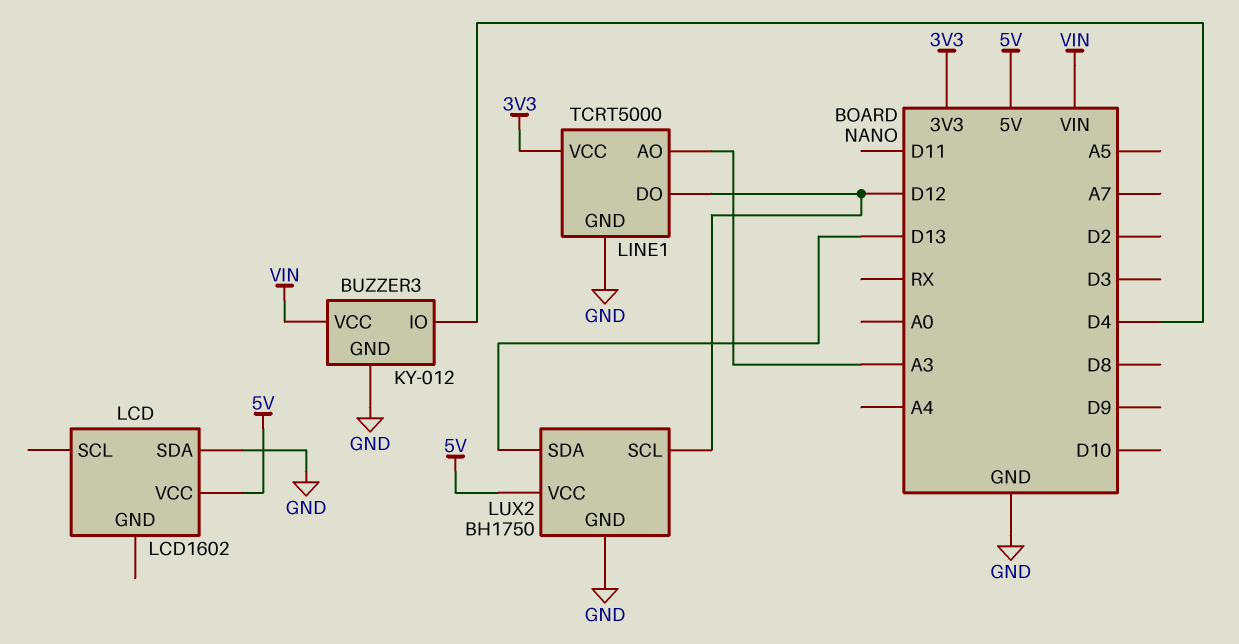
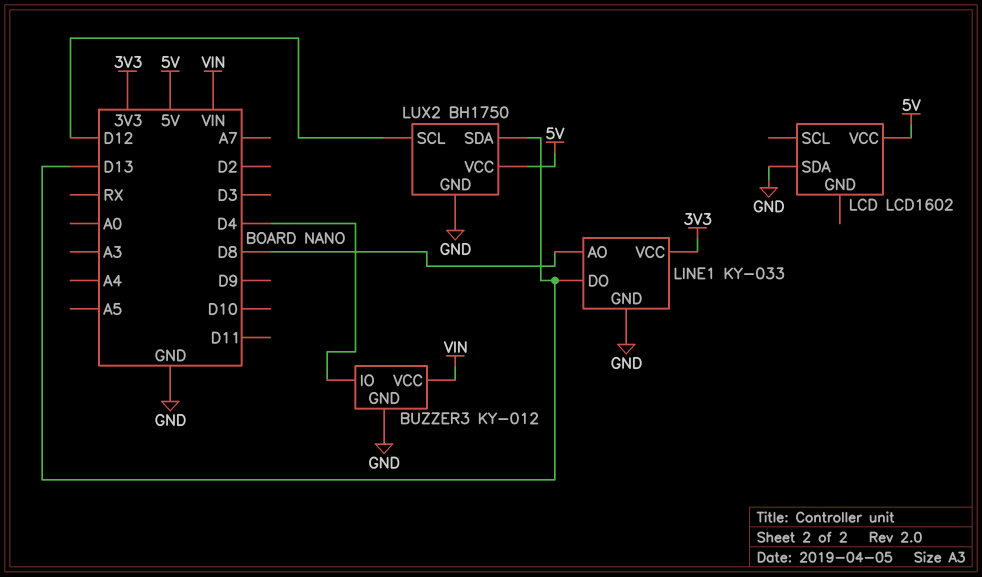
LINE1: TCRT5000 -> KY-033
LINE1 pin AO: A3 -> D8
LINE1 pin DO: D12 -> D13

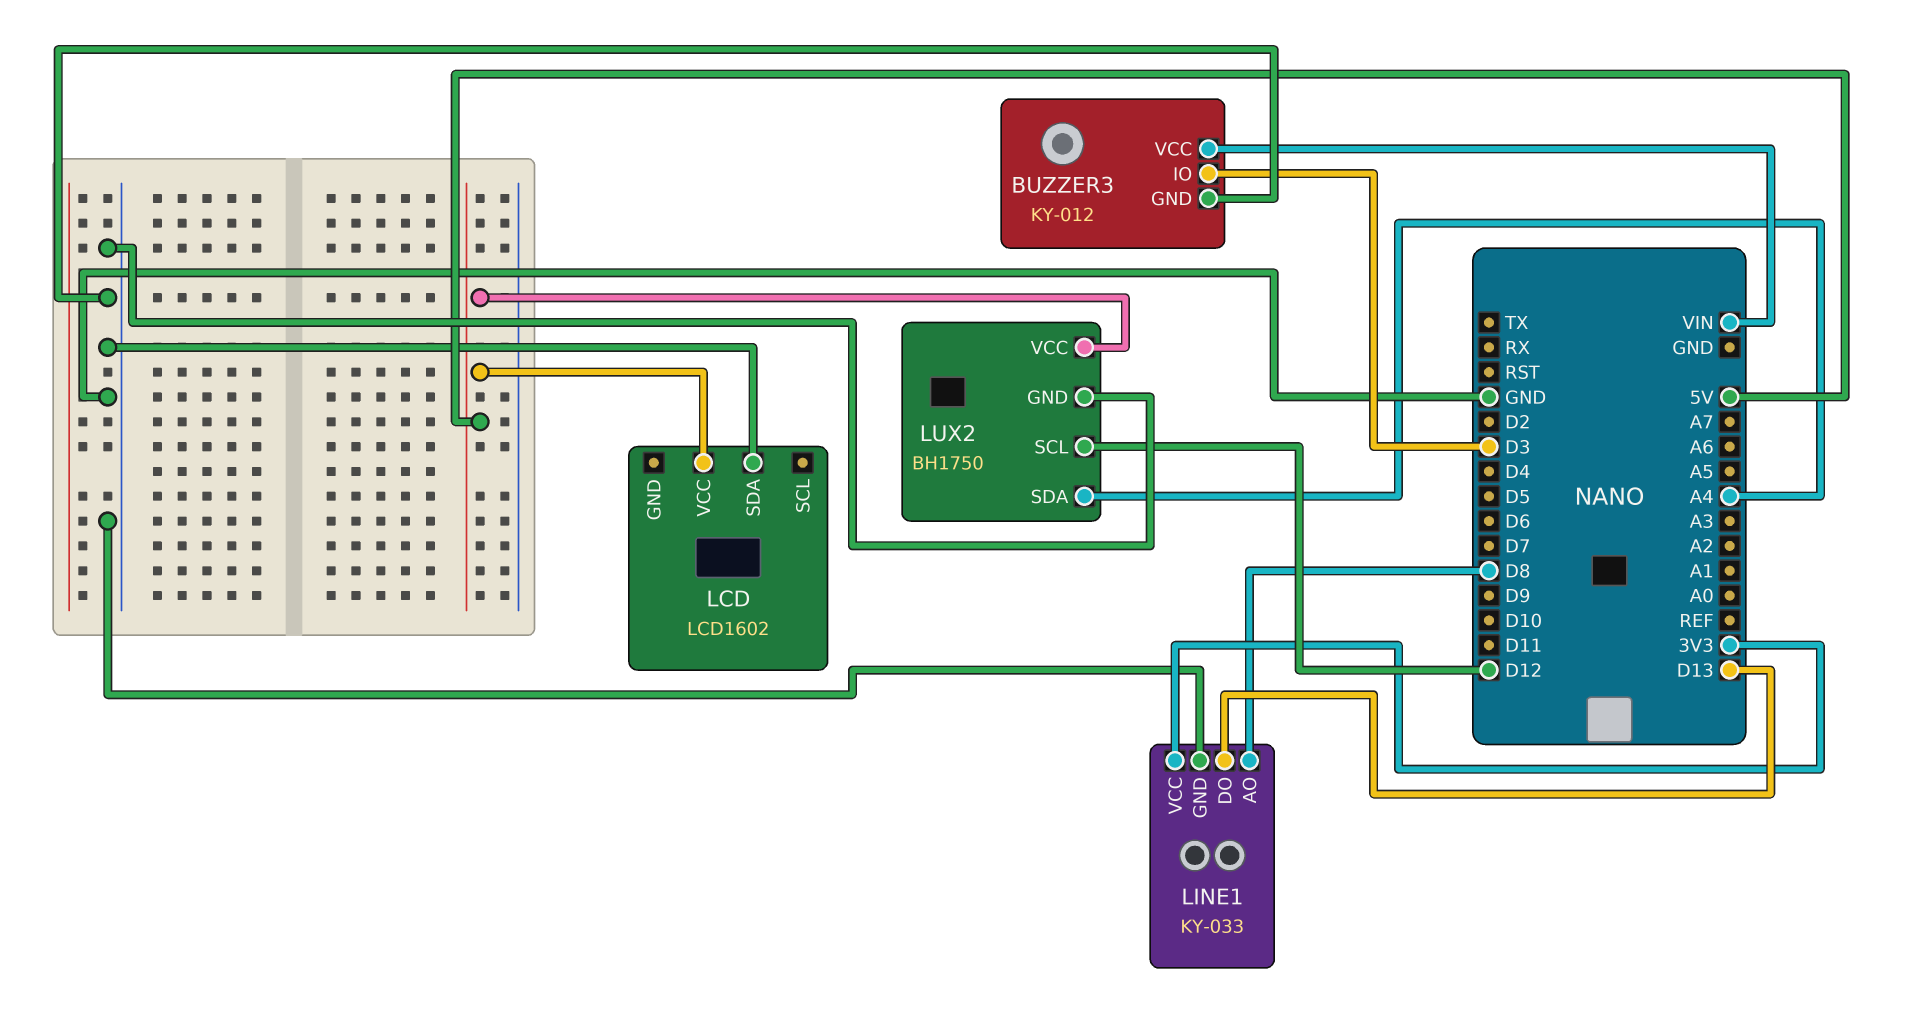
BUZZER3 pin IO: D4 -> D3
LUX2 pin SDA: D13 -> A4

